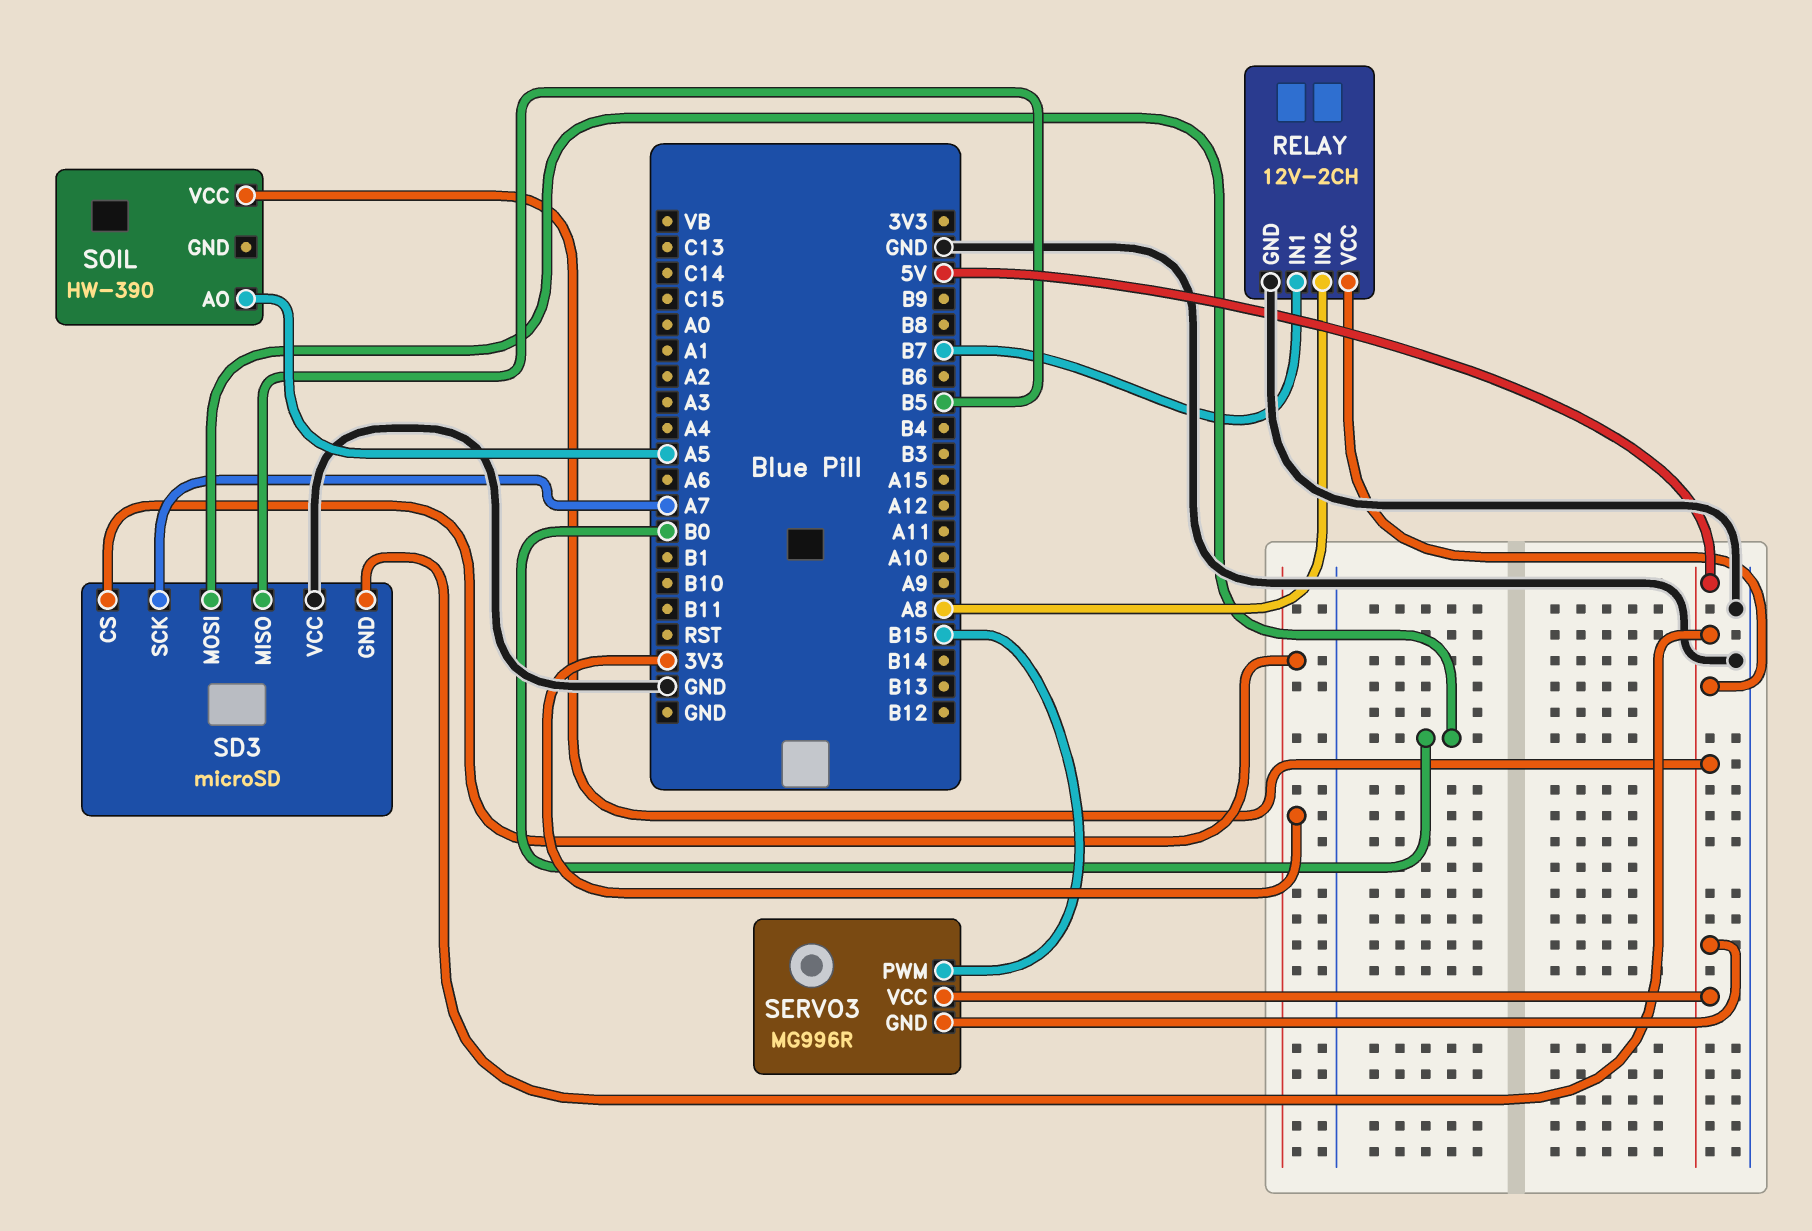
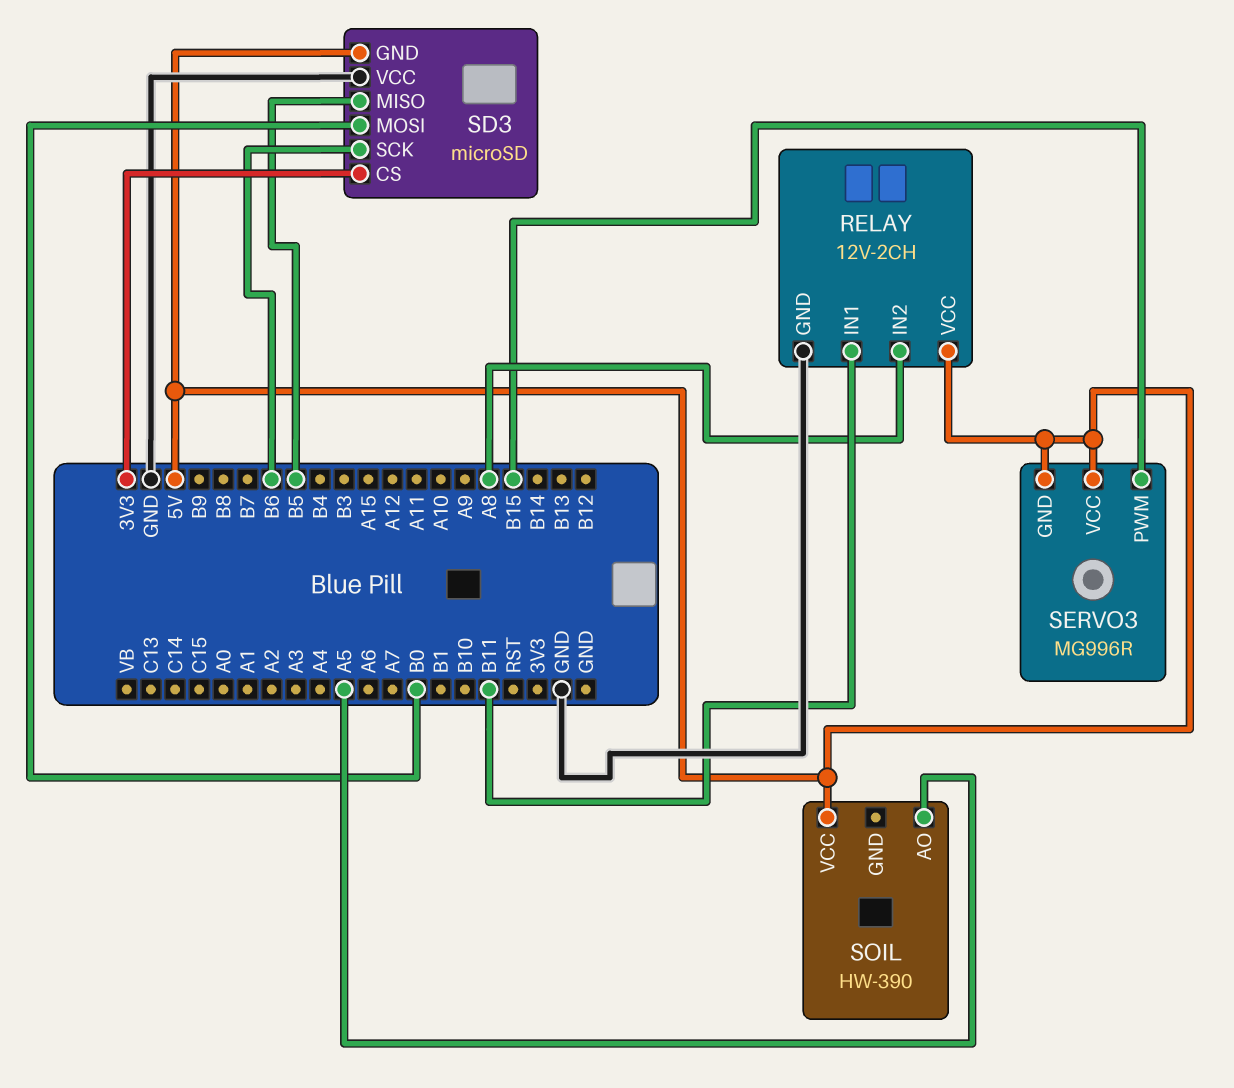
RELAY pin IN1: B7 -> B11
SD3 pin SCK: A7 -> B6

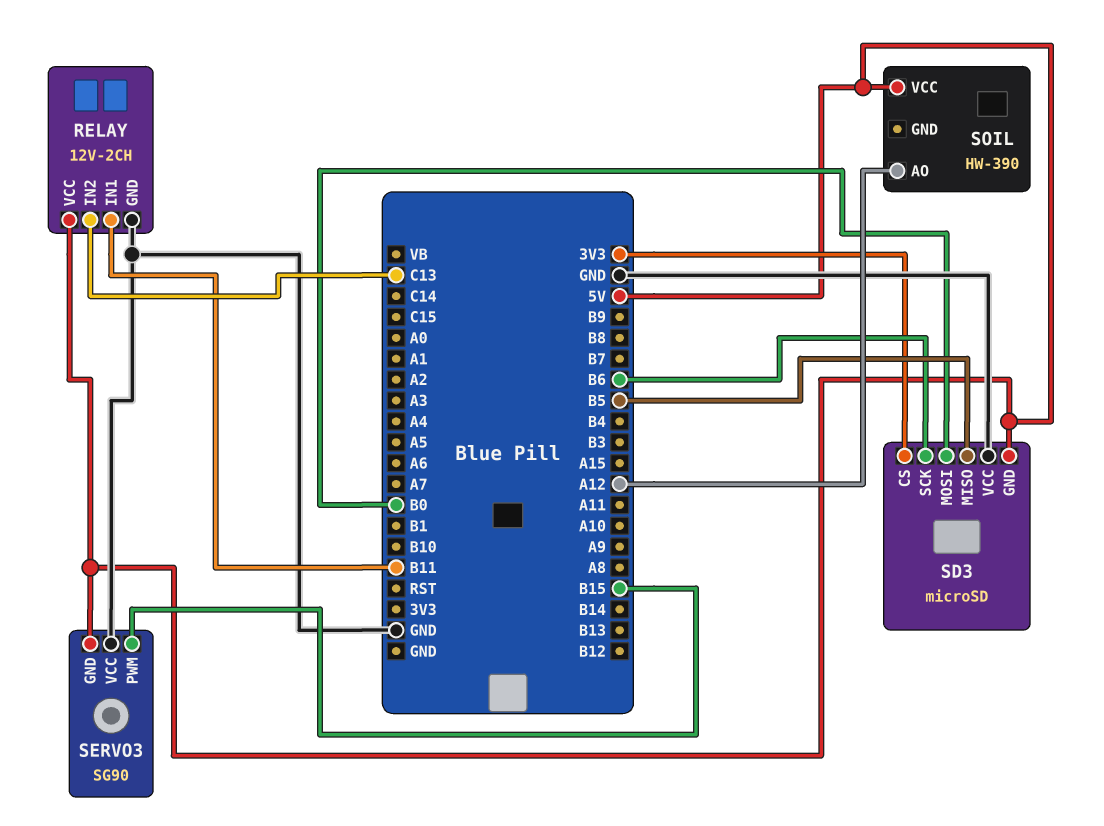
RELAY pin IN2: A8 -> C13
SERVO3: MG996R -> SG90
SERVO3 pin VCC: 5V -> GND
SOIL pin AO: A5 -> A12

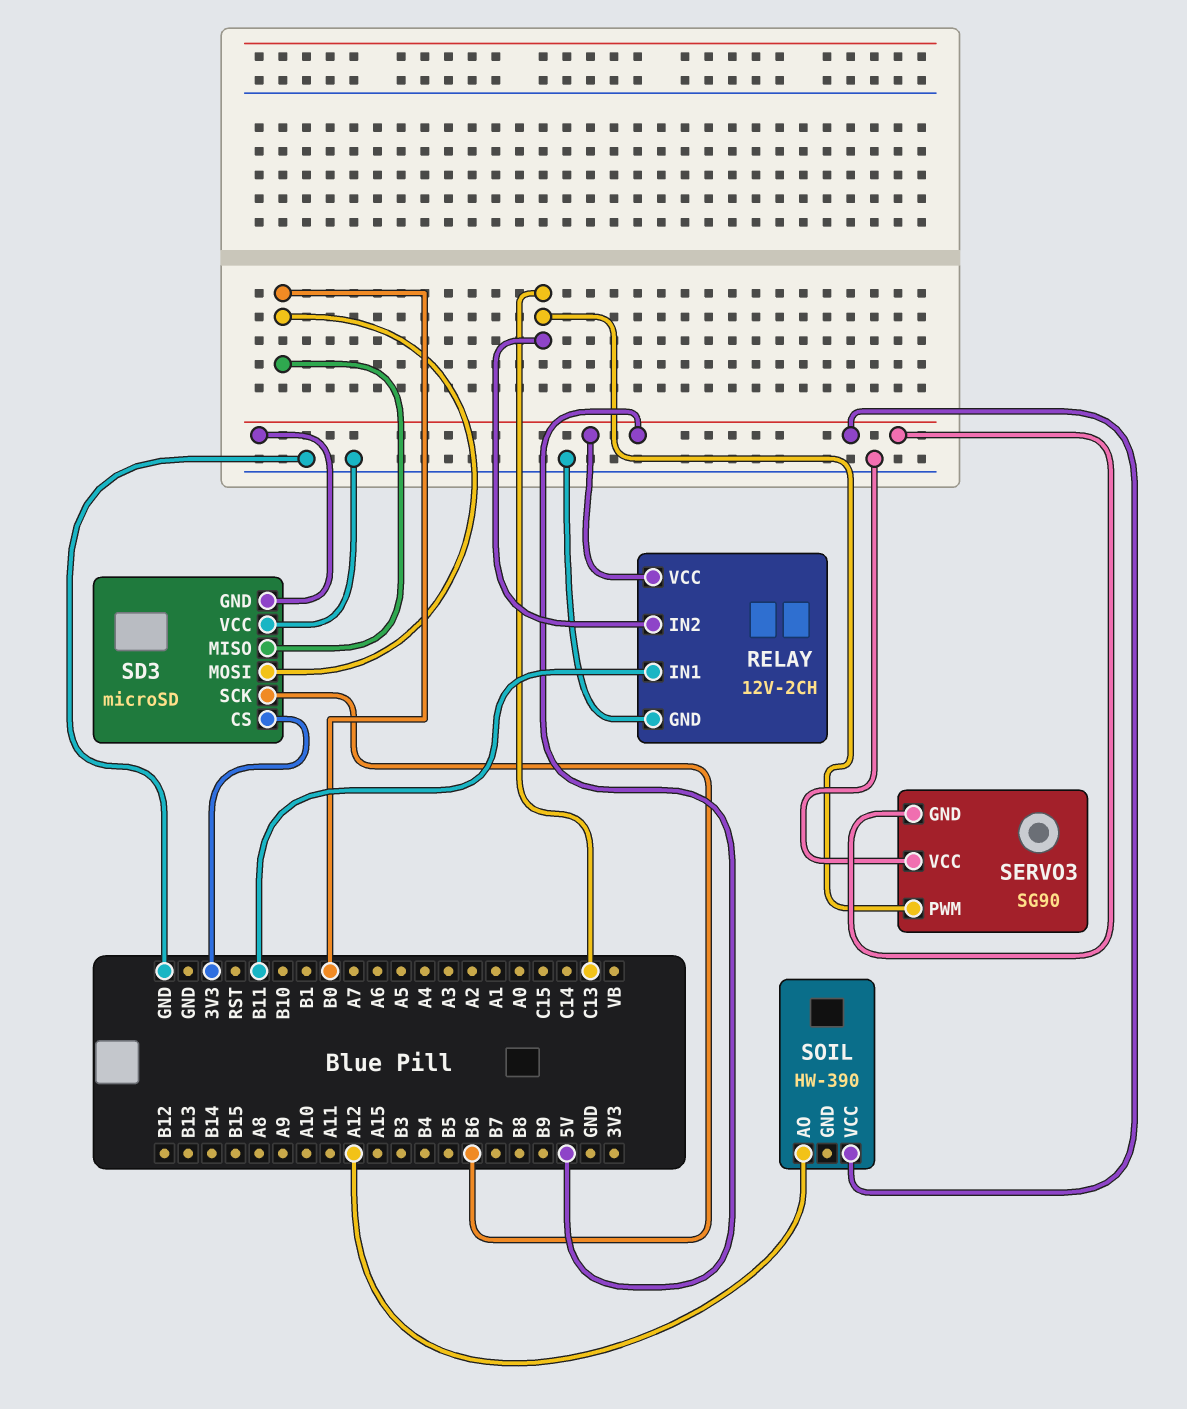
SD3 pin MISO: B5 -> B0
SERVO3 pin PWM: B15 -> C13

